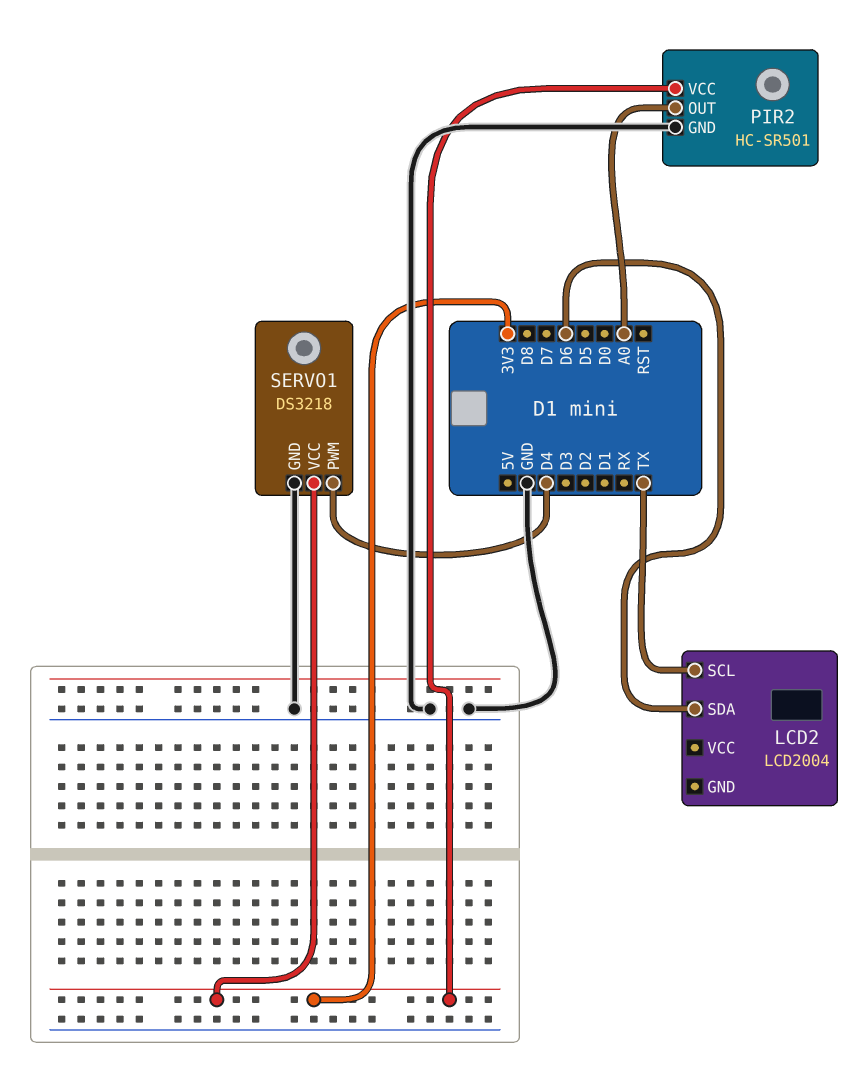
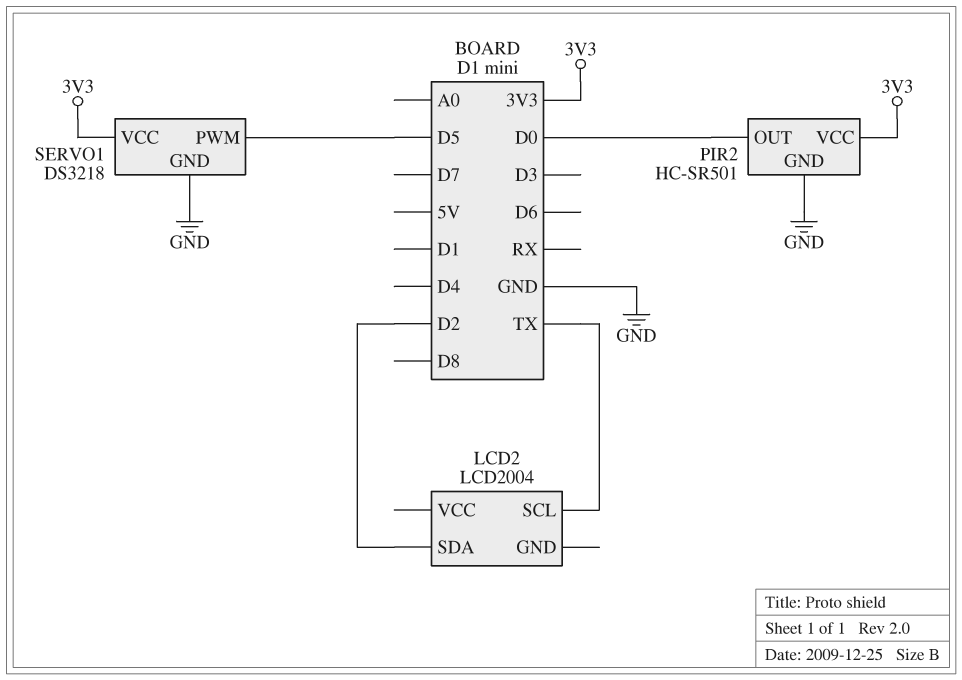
LCD2 pin SDA: D6 -> D2
PIR2 pin OUT: A0 -> D0
SERVO1 pin PWM: D4 -> D5

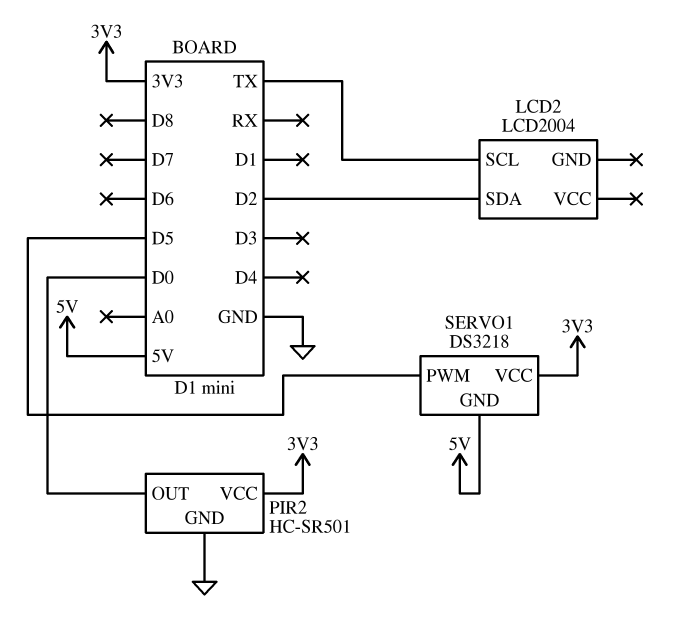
SERVO1 pin GND: GND -> 5V

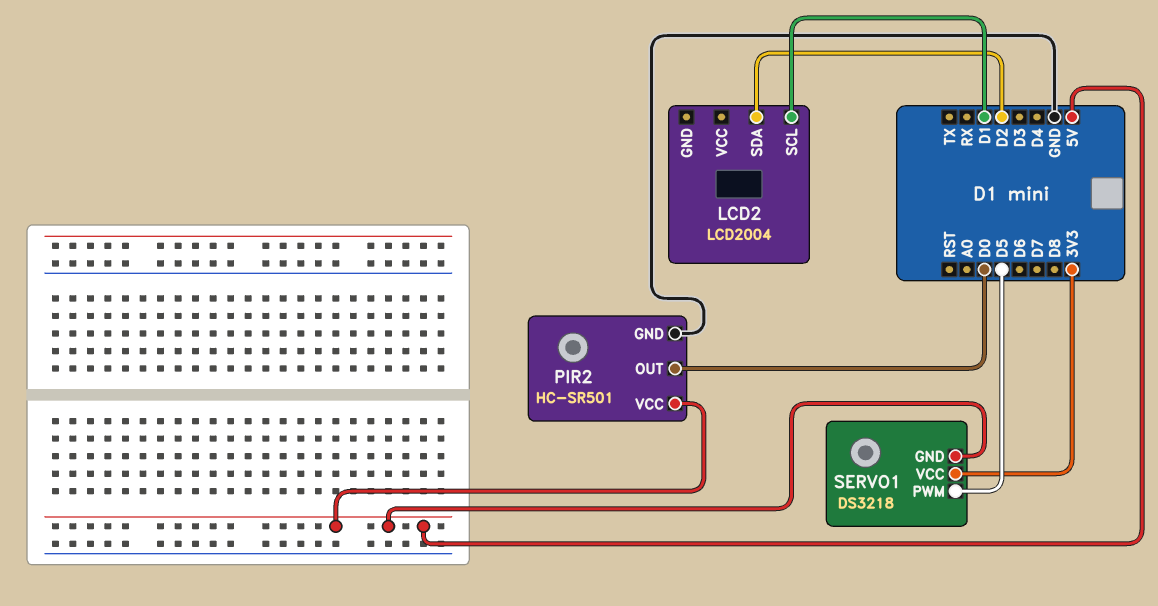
LCD2 pin SCL: TX -> D1
PIR2 pin VCC: 3V3 -> 5V

